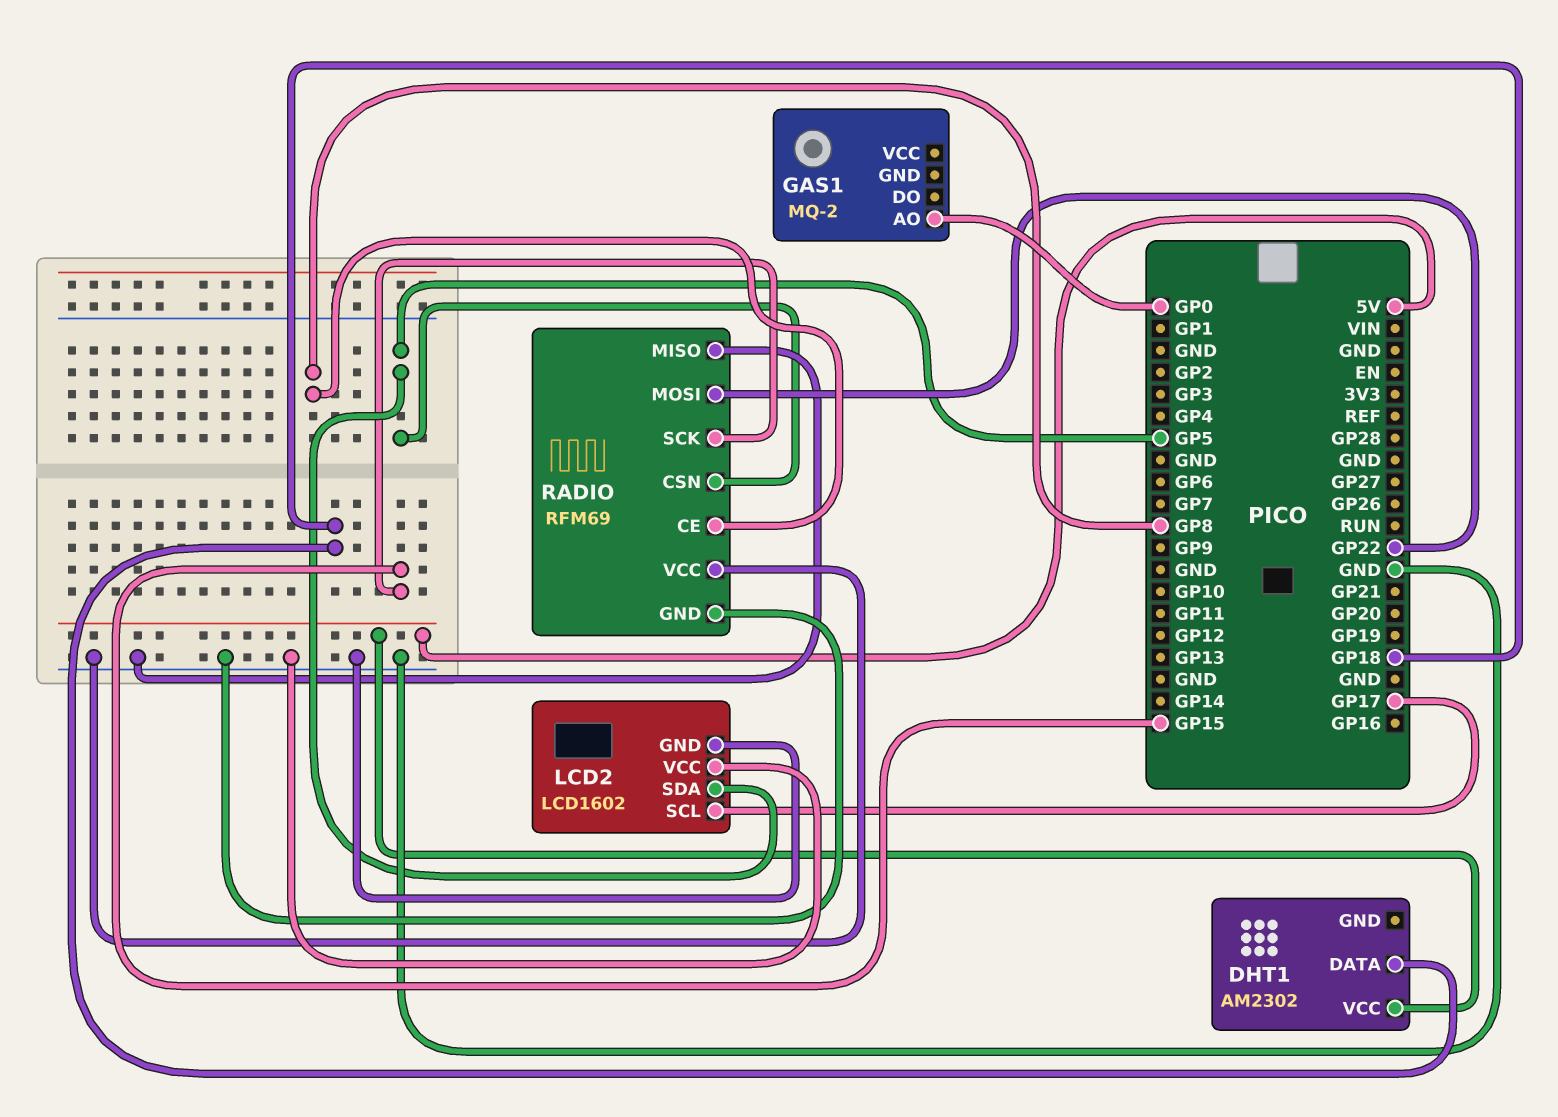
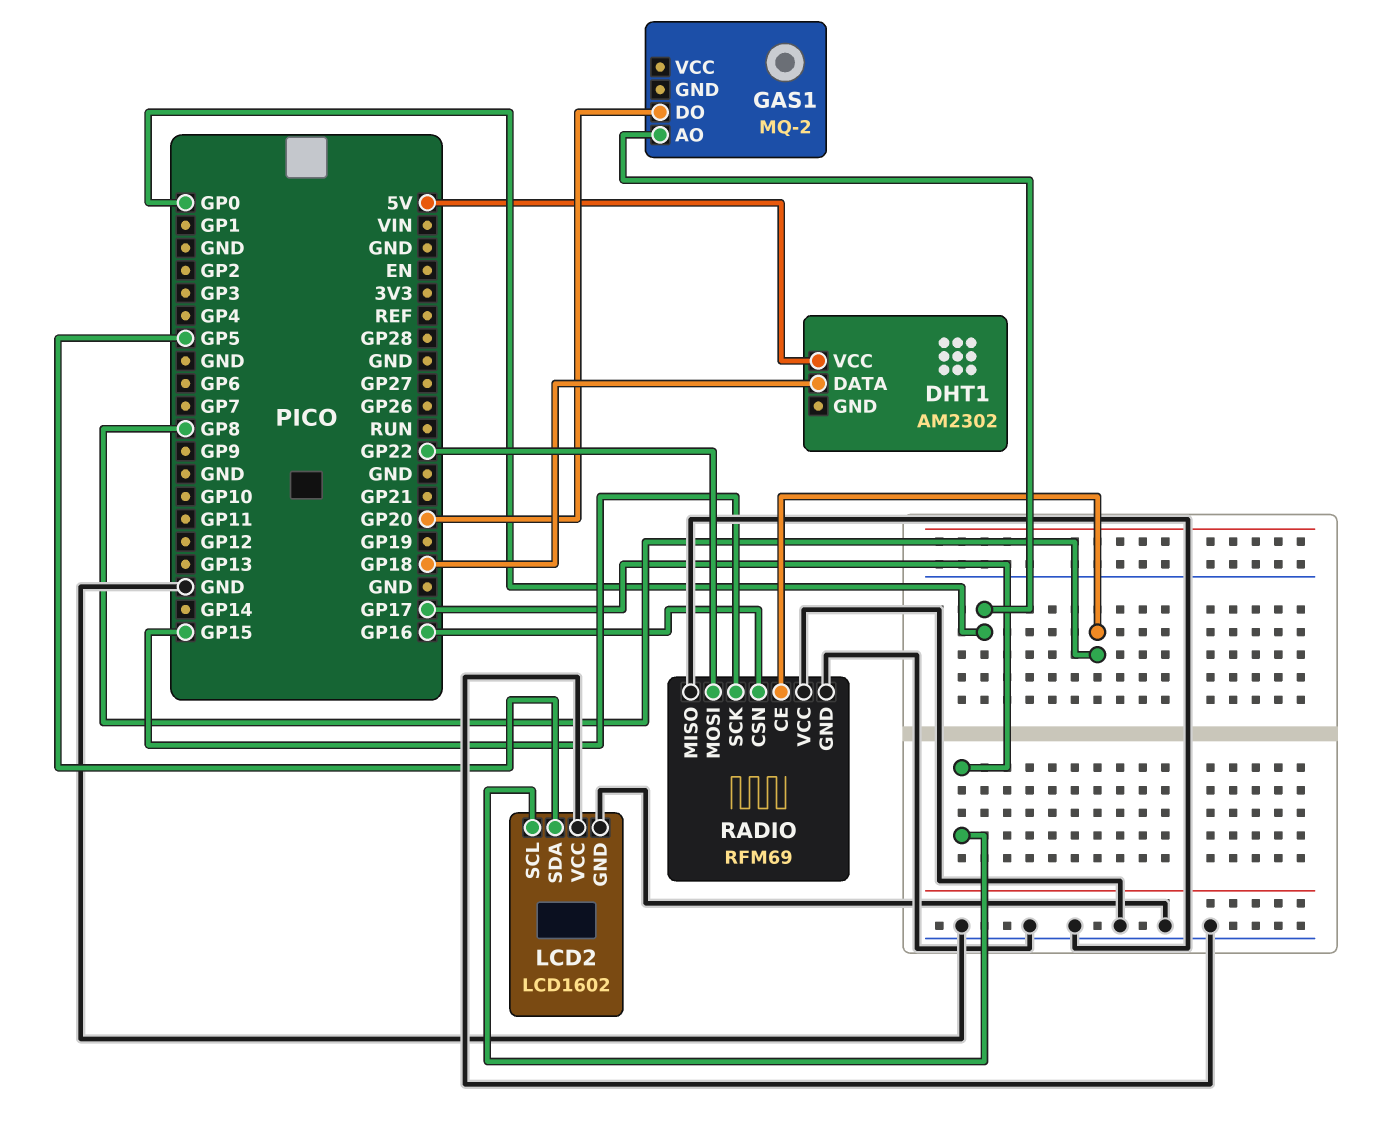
GAS1 pin DO: none -> GP20
RADIO pin CSN: GP5 -> GP16

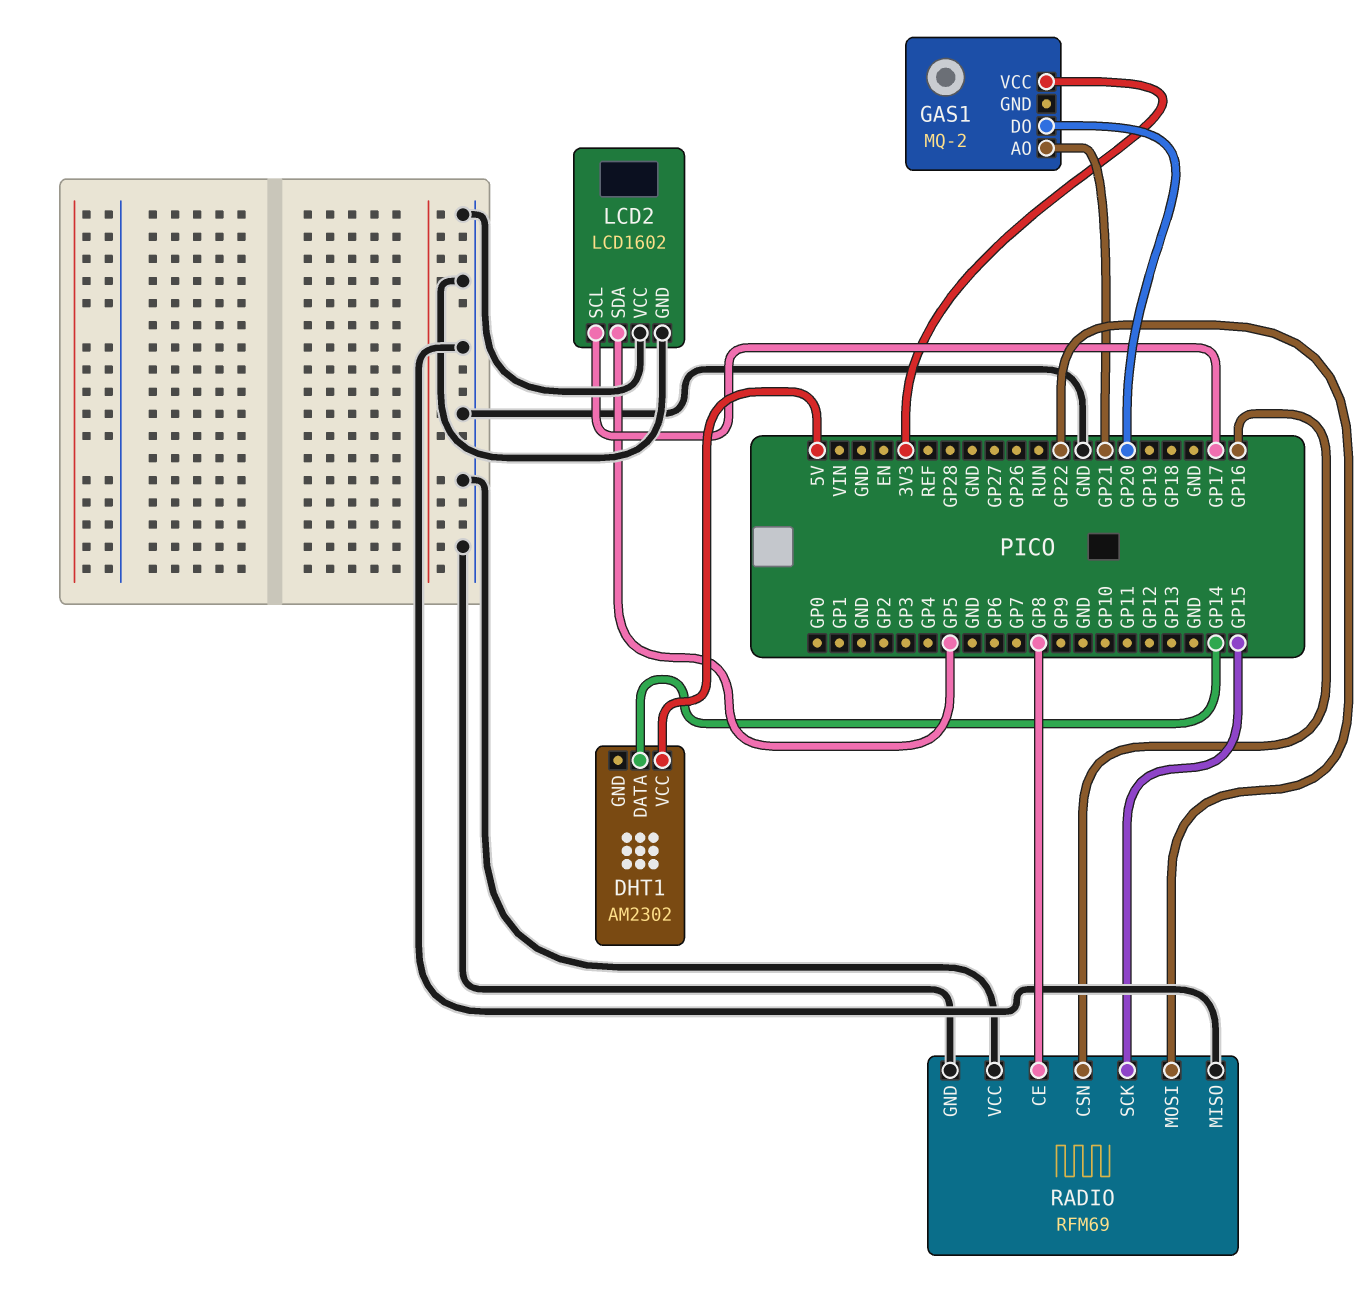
DHT1 pin DATA: GP18 -> GP14
GAS1 pin AO: GP0 -> GP21
GAS1 pin VCC: none -> 3V3

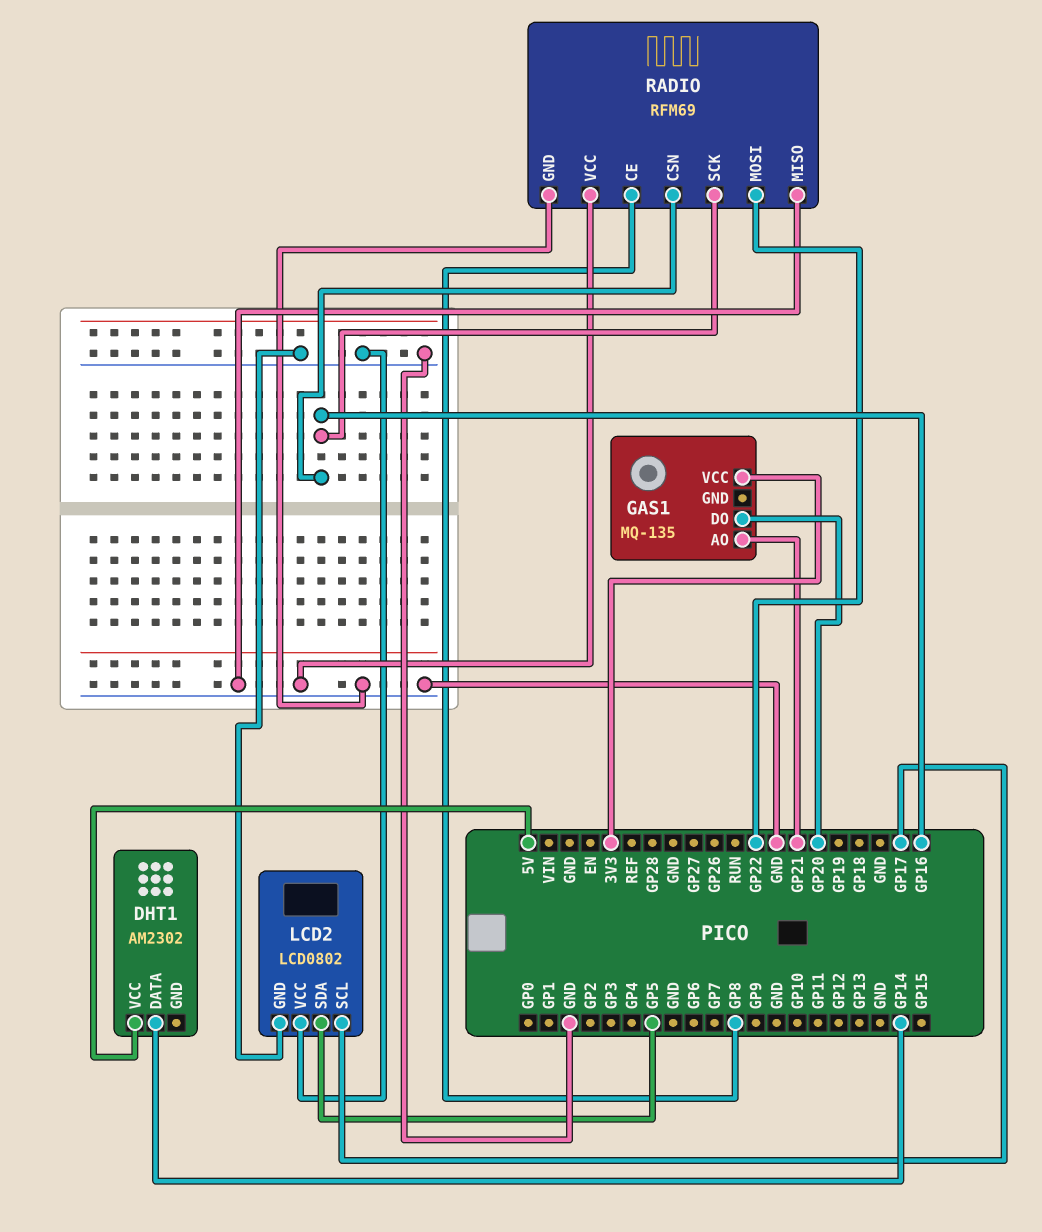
GAS1: MQ-2 -> MQ-135
LCD2: LCD1602 -> LCD0802
RADIO pin SCK: GP15 -> GP16

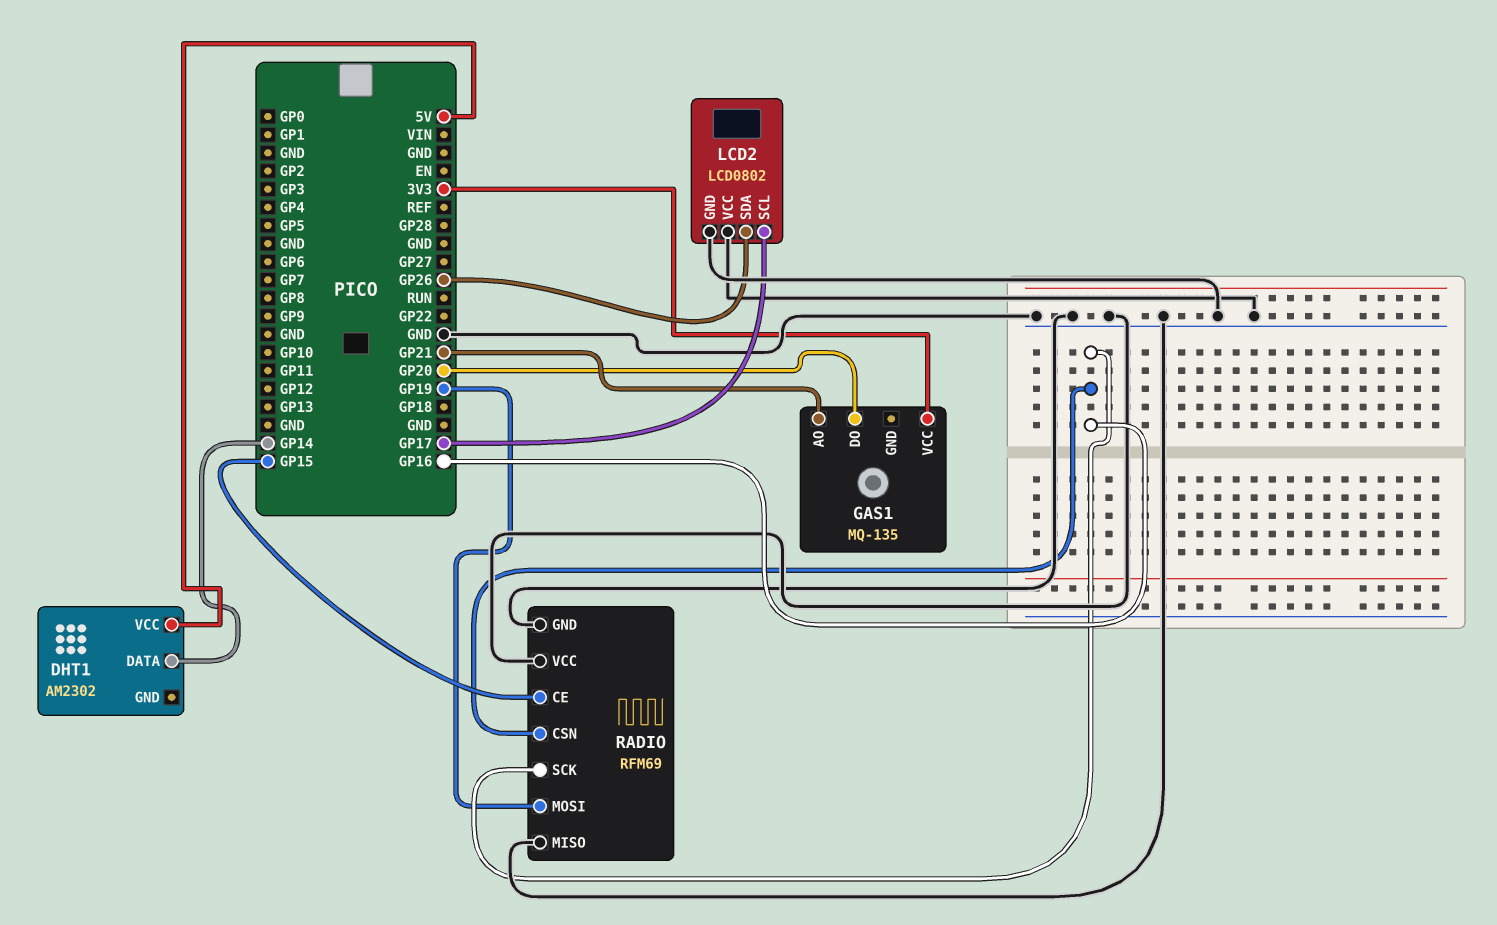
LCD2 pin SDA: GP5 -> GP26
RADIO pin CE: GP8 -> GP15
RADIO pin MOSI: GP22 -> GP19

